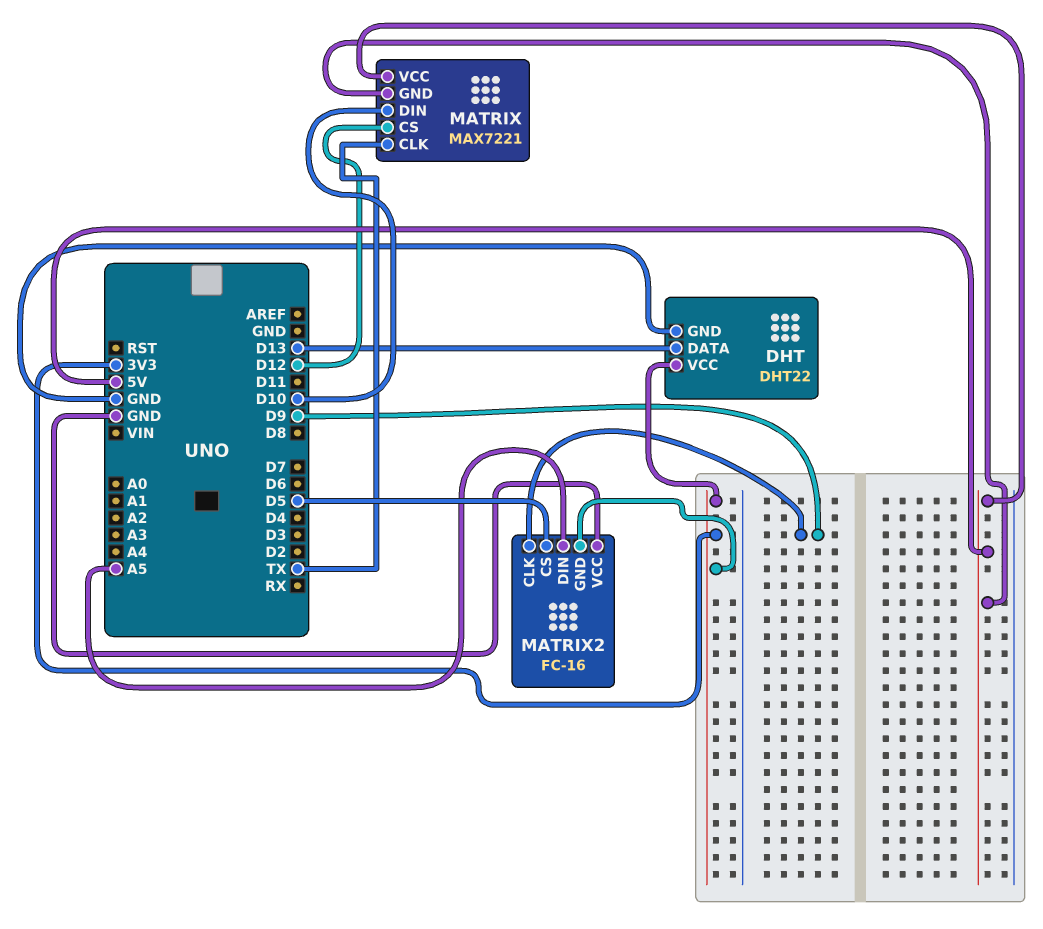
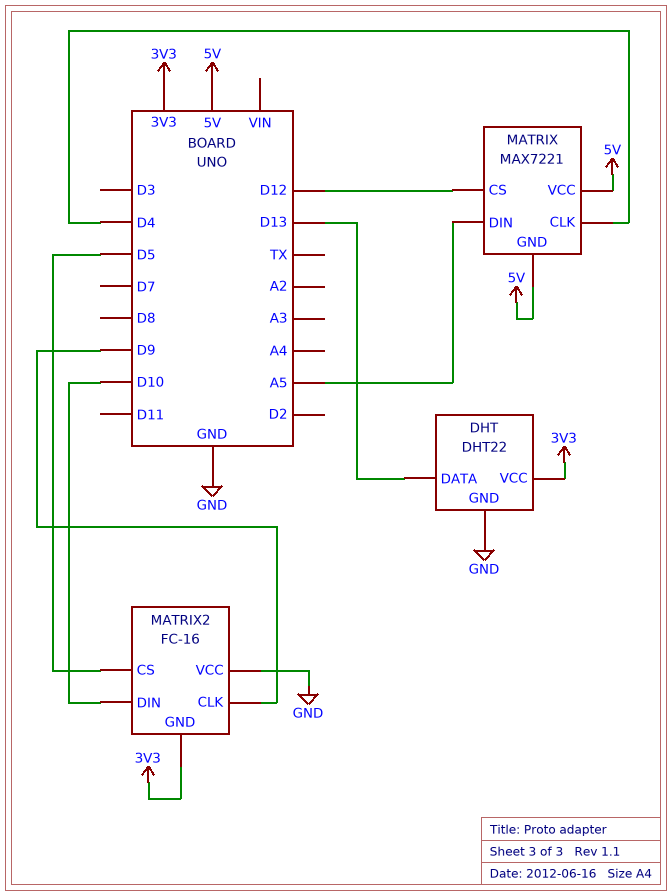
MATRIX pin CLK: TX -> D4
MATRIX pin DIN: D10 -> A5
MATRIX2 pin DIN: A5 -> D10

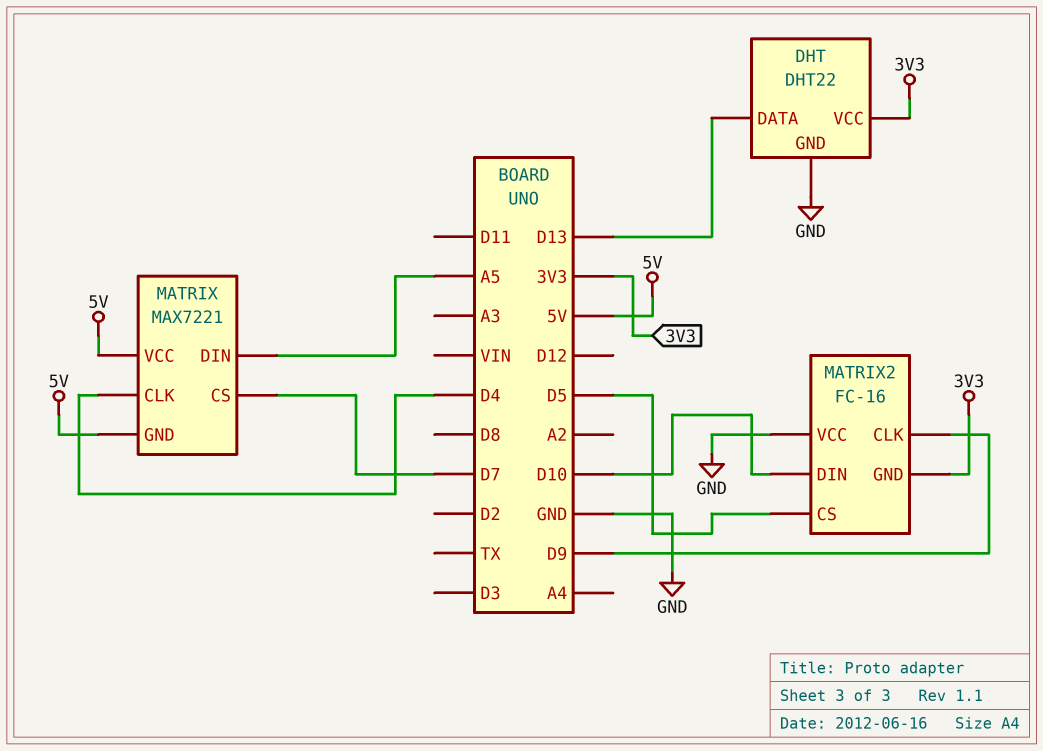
MATRIX pin CS: D12 -> D7

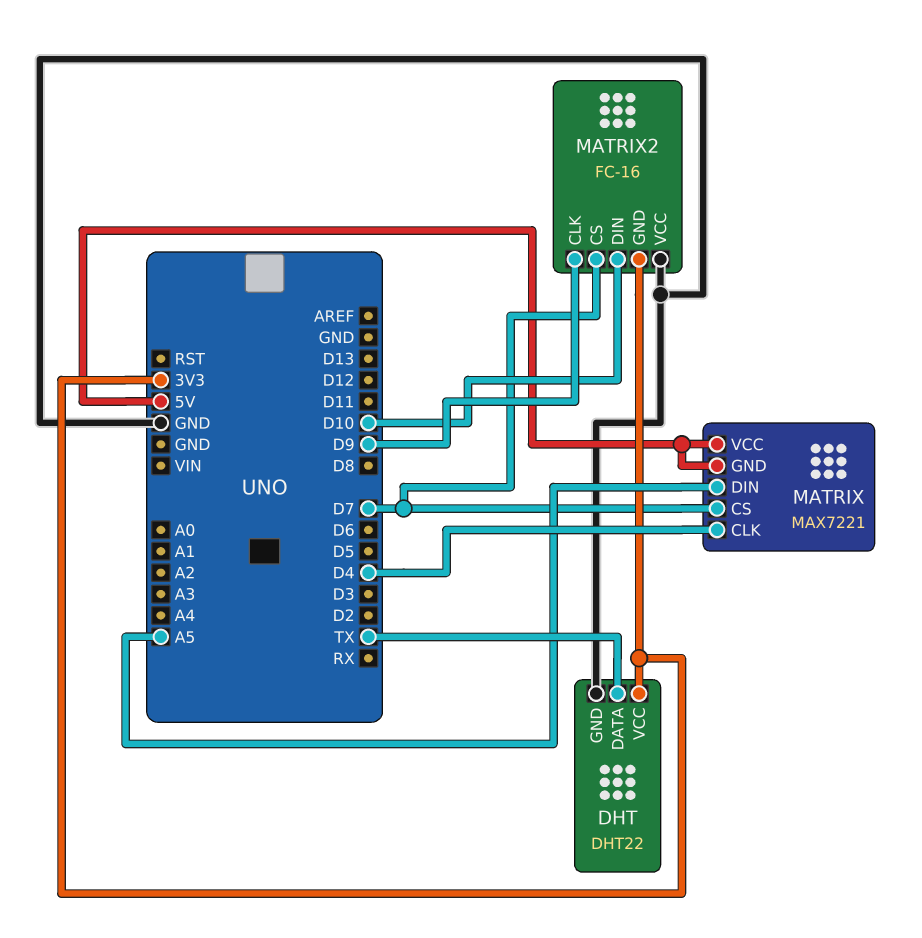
DHT pin DATA: D13 -> TX
MATRIX2 pin CS: D5 -> D7

